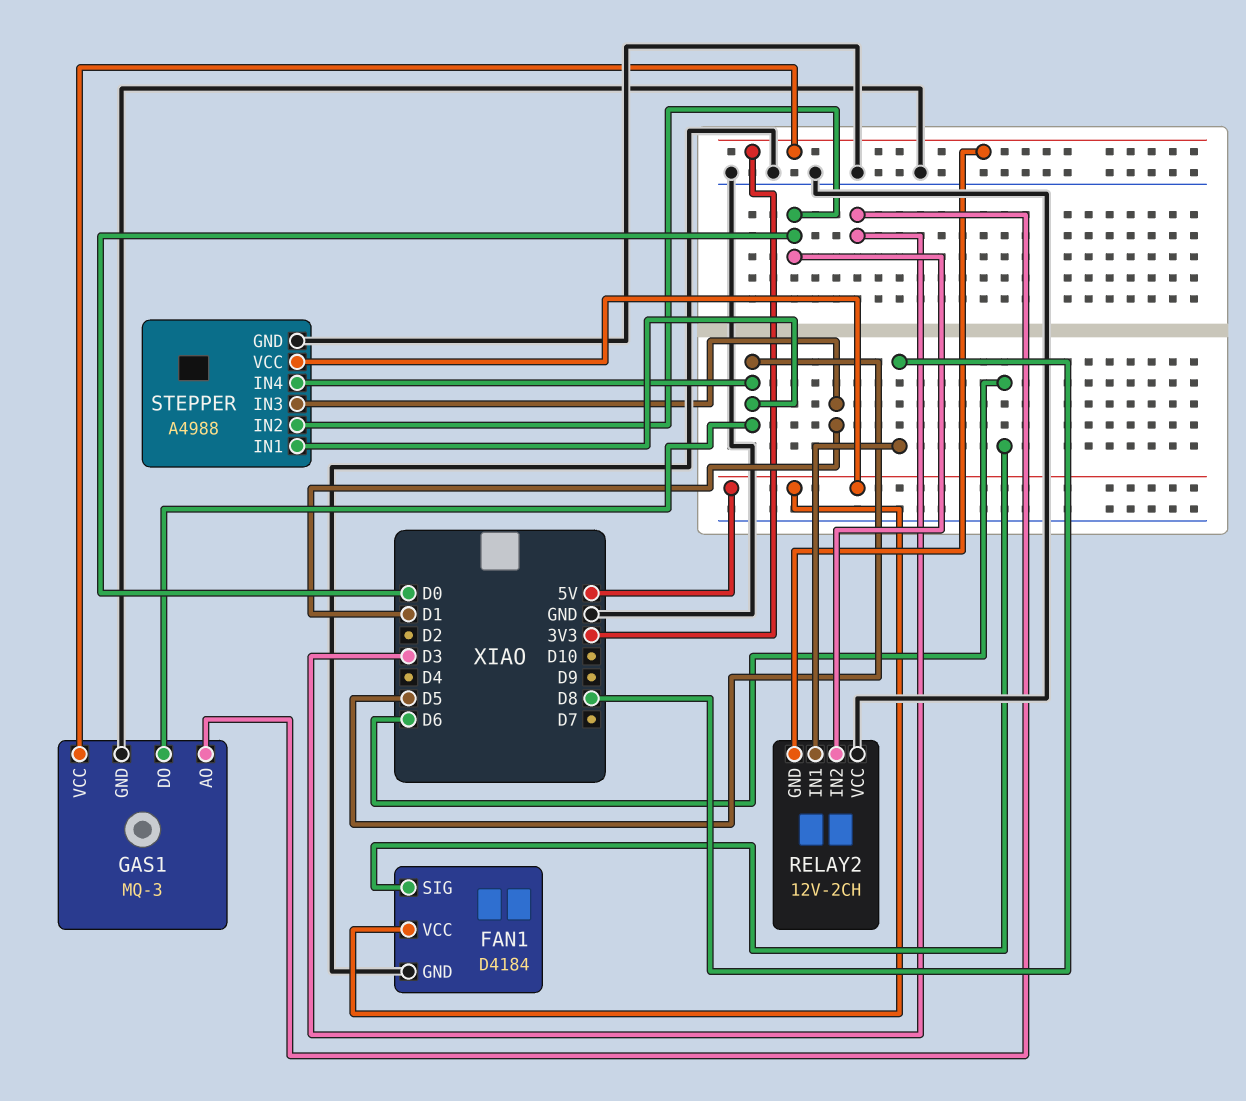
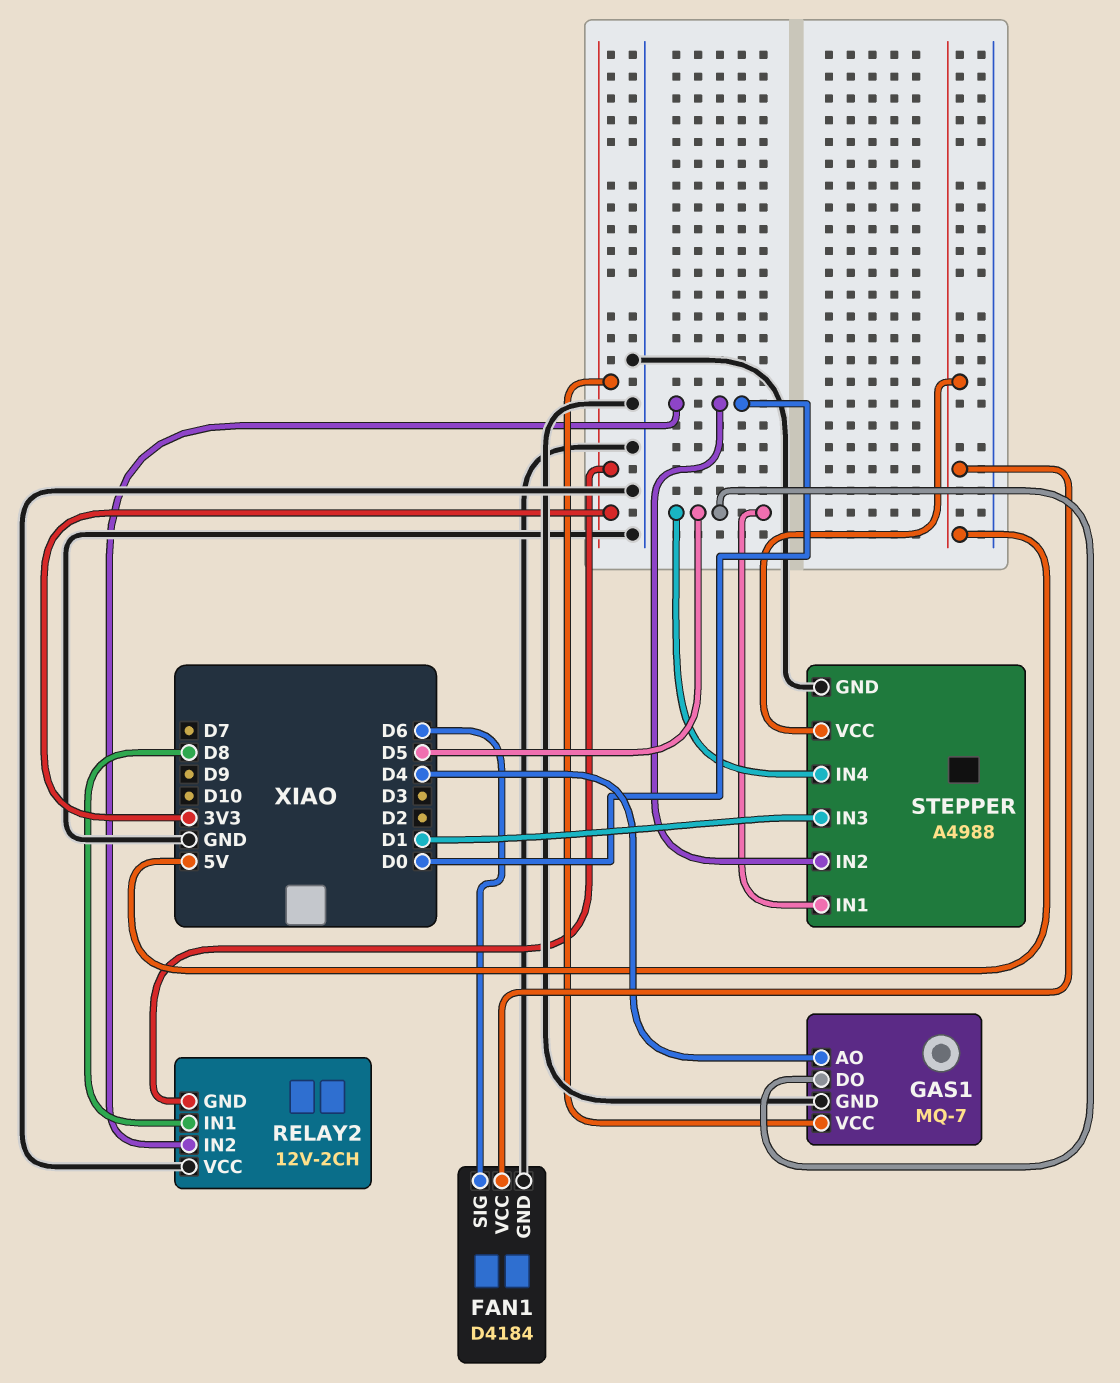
GAS1: MQ-3 -> MQ-7
GAS1 pin AO: D3 -> D4

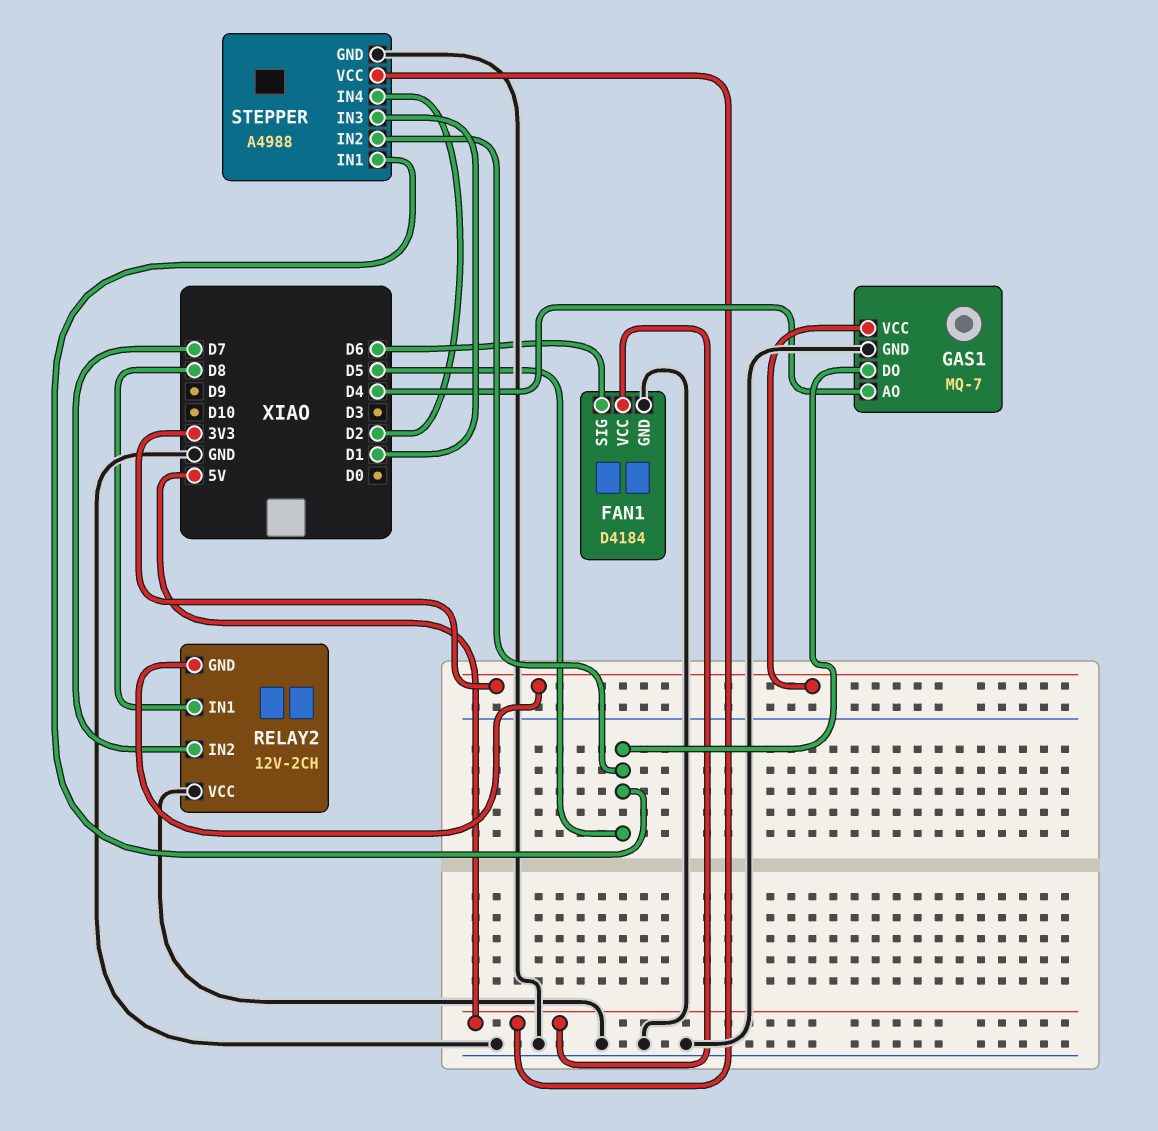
RELAY2 pin IN2: D0 -> D7
STEPPER pin IN2: D0 -> D5
STEPPER pin IN4: D5 -> D2

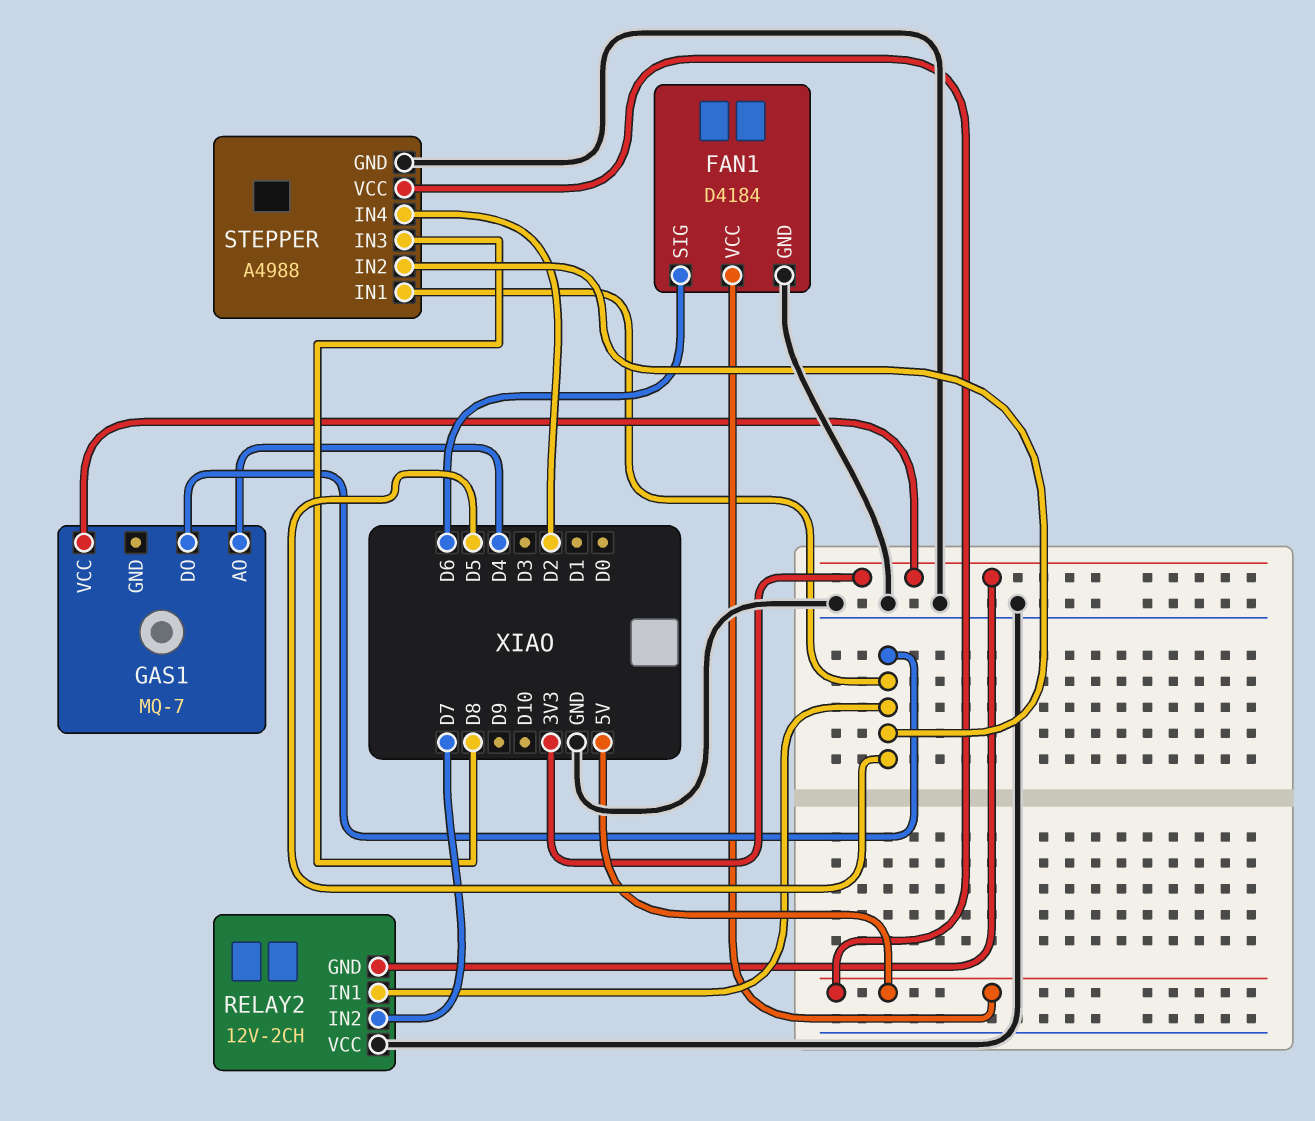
GAS1 pin GND: GND -> none
RELAY2 pin IN1: D8 -> D5
STEPPER pin IN3: D1 -> D8

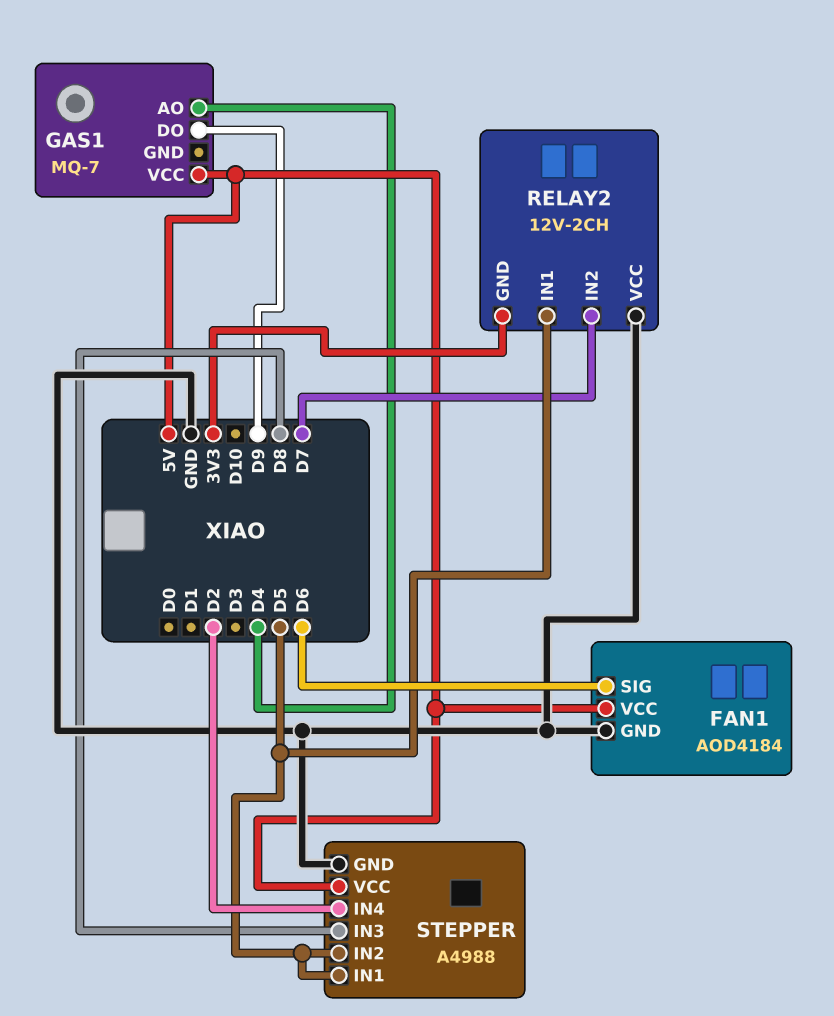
FAN1: D4184 -> AOD4184
GAS1 pin DO: D5 -> D9
GAS1 pin VCC: 3V3 -> 5V

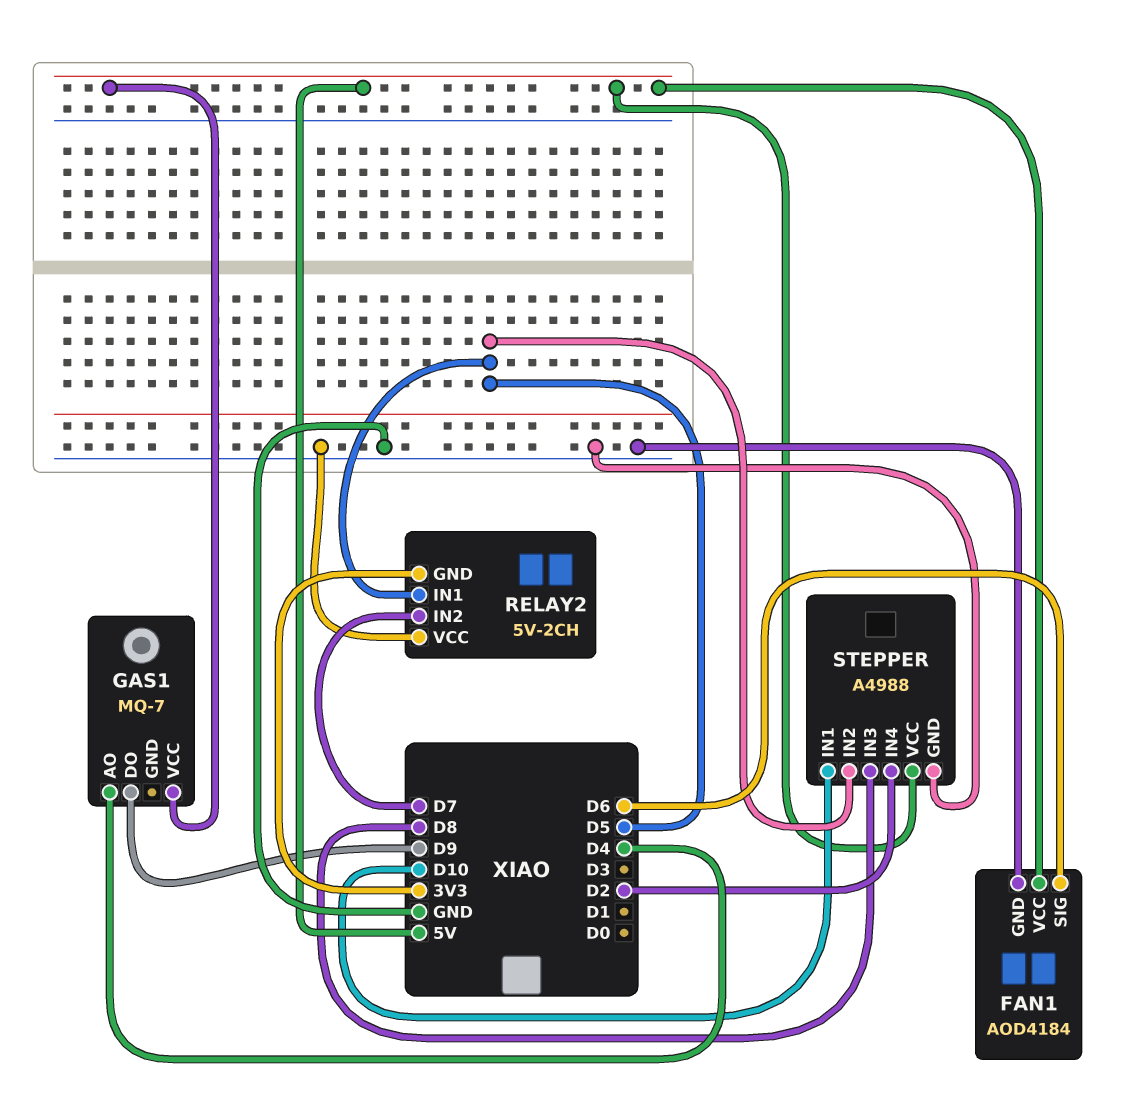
RELAY2: 12V-2CH -> 5V-2CH
STEPPER pin IN1: D5 -> D10

